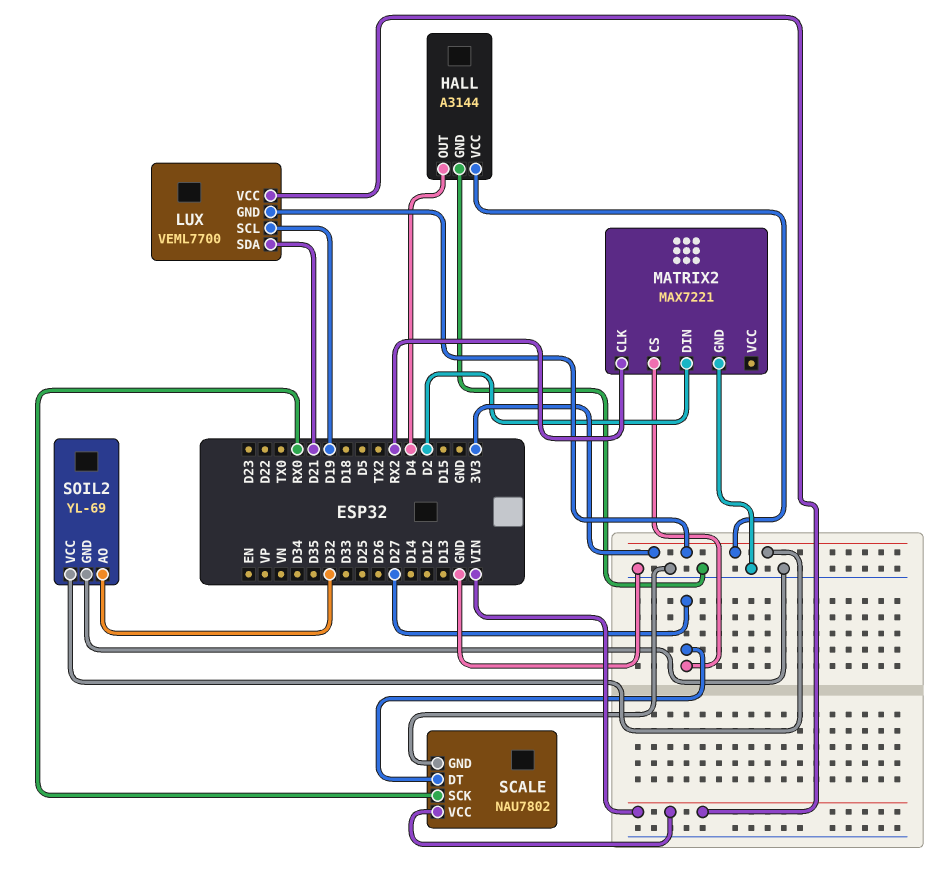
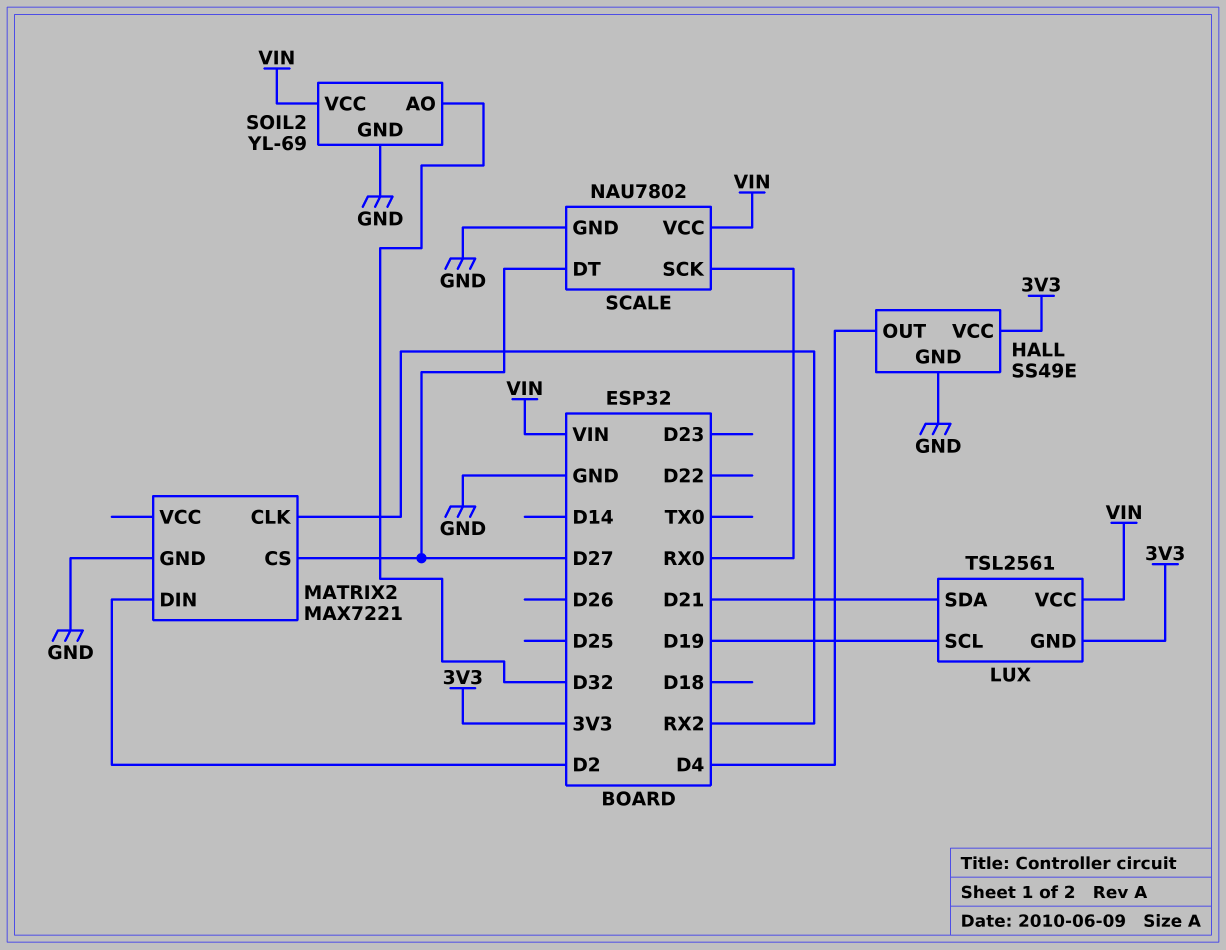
HALL: A3144 -> SS49E
LUX: VEML7700 -> TSL2561
SOIL2 pin VCC: 3V3 -> VIN

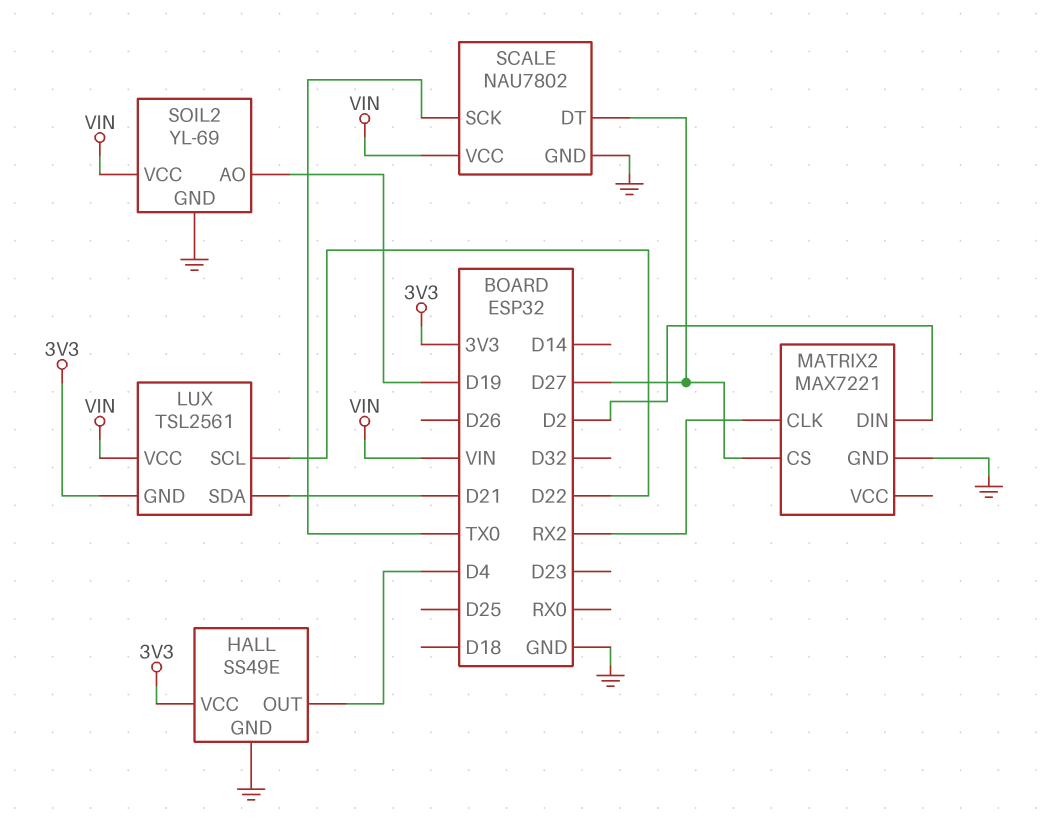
LUX pin SCL: D19 -> D22
SCALE pin SCK: RX0 -> TX0
SOIL2 pin AO: D32 -> D19

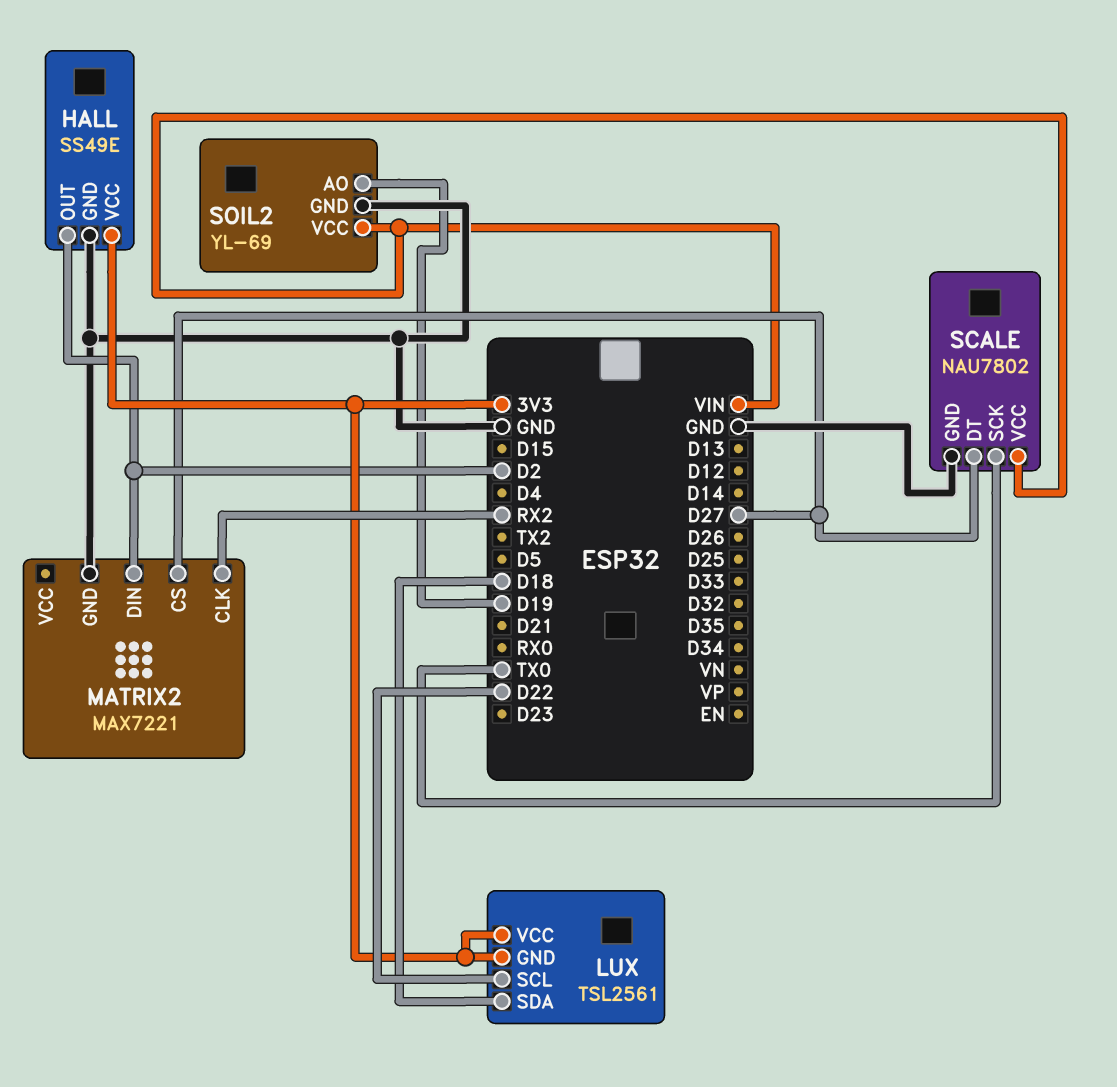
HALL pin OUT: D4 -> D2
LUX pin SDA: D21 -> D18
LUX pin VCC: VIN -> 3V3

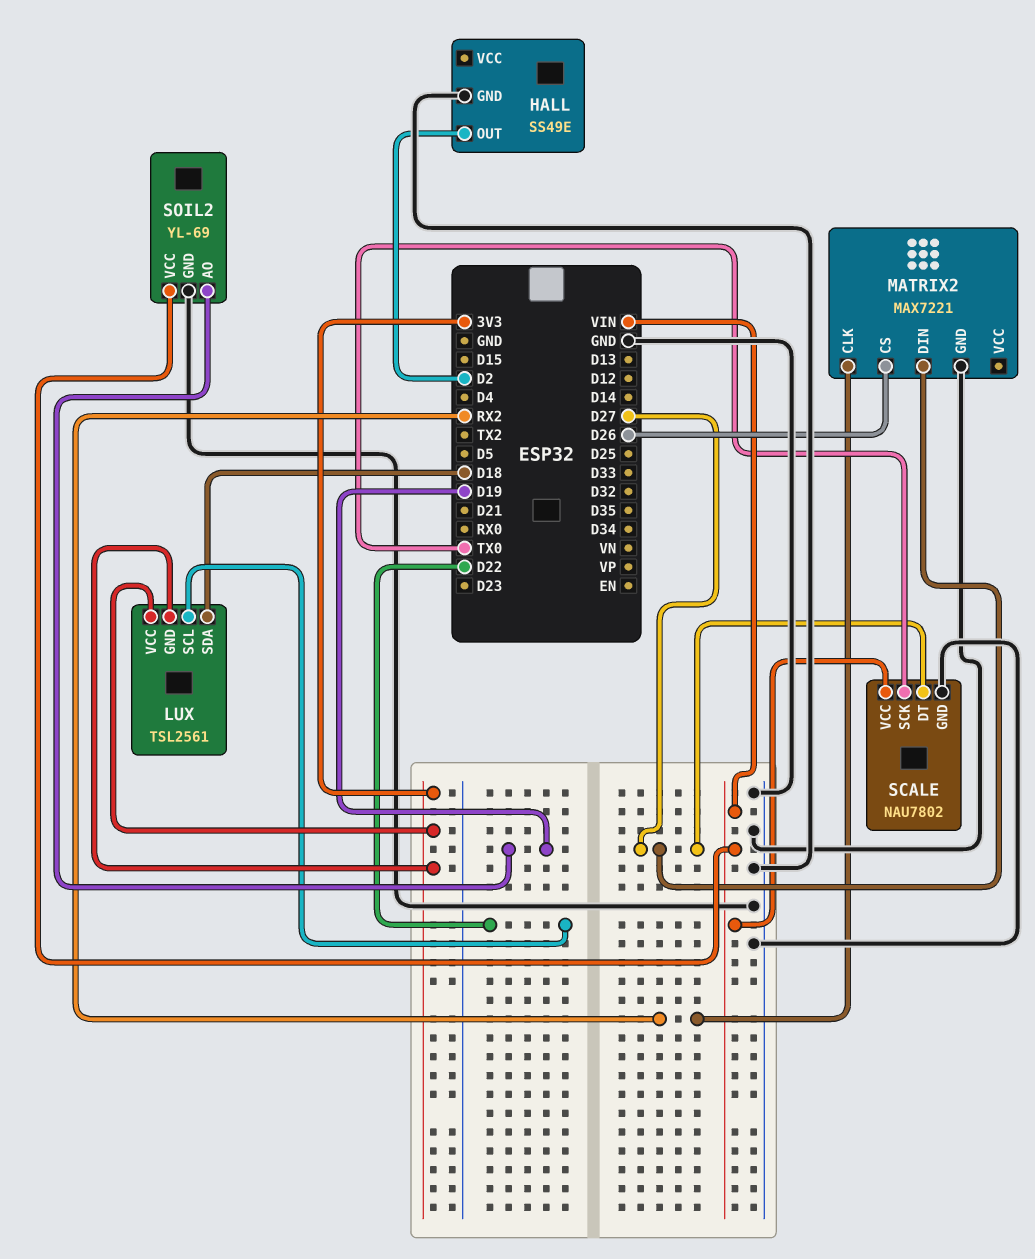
HALL pin VCC: 3V3 -> none
MATRIX2 pin CS: D27 -> D26
MATRIX2 pin DIN: D2 -> D27

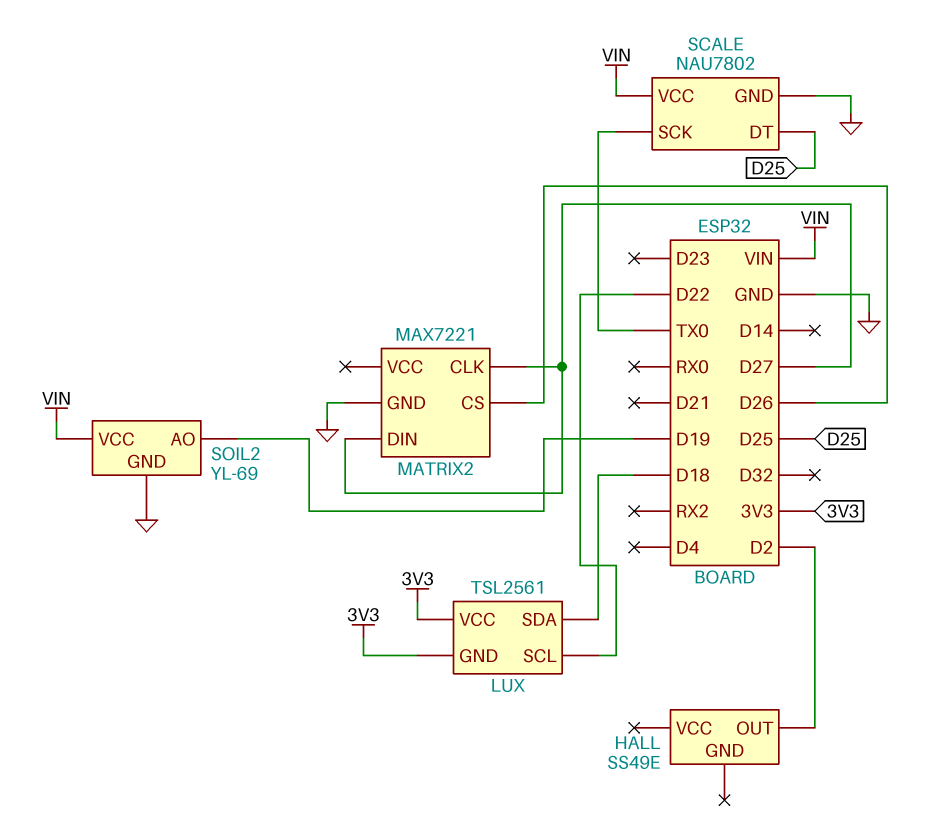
HALL pin GND: GND -> none
MATRIX2 pin CLK: RX2 -> D27
SCALE pin DT: D27 -> D25

